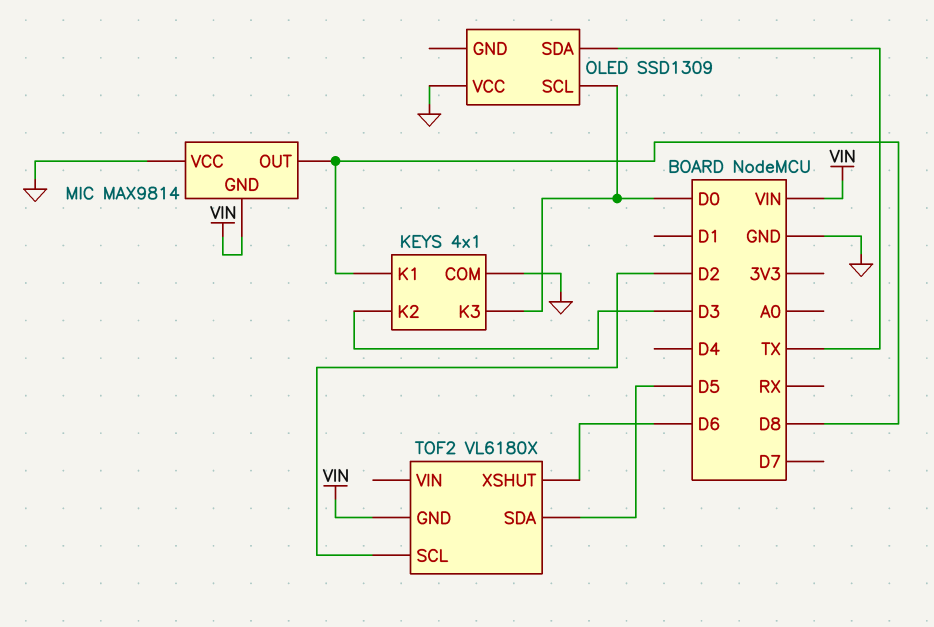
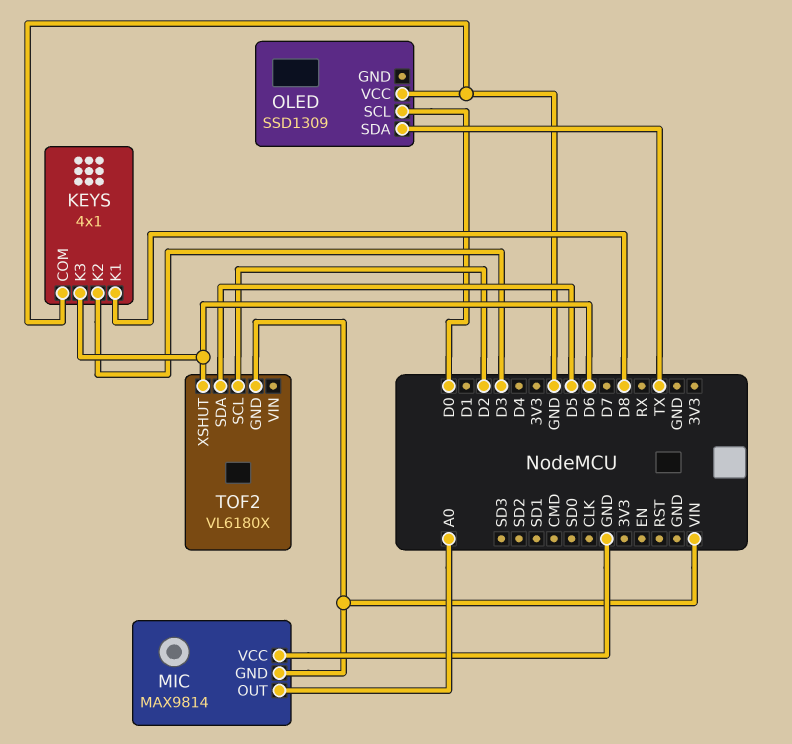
KEYS pin K3: D0 -> D6
MIC pin OUT: D8 -> A0

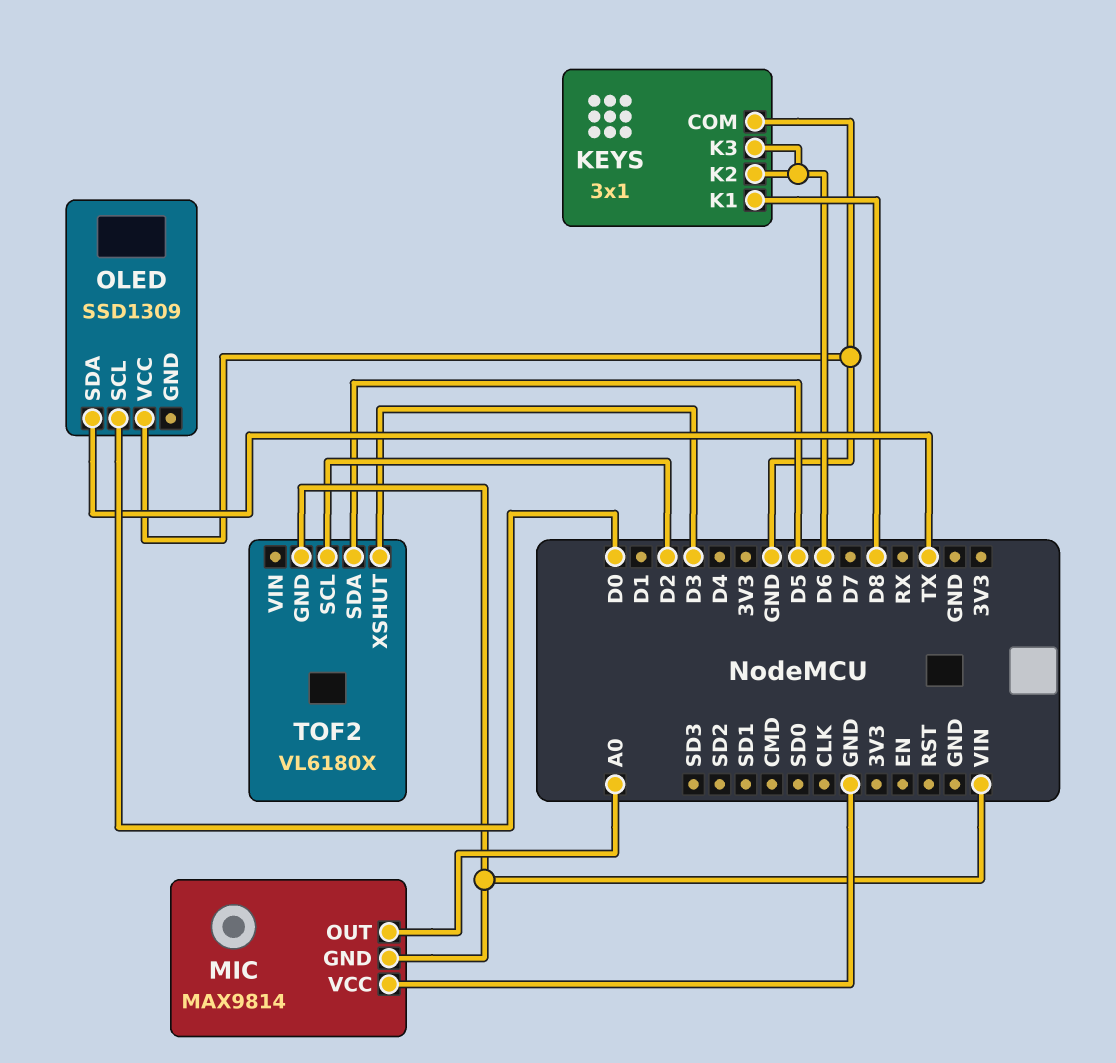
KEYS: 4x1 -> 3x1
KEYS pin K2: D3 -> D6
TOF2 pin XSHUT: D6 -> D3

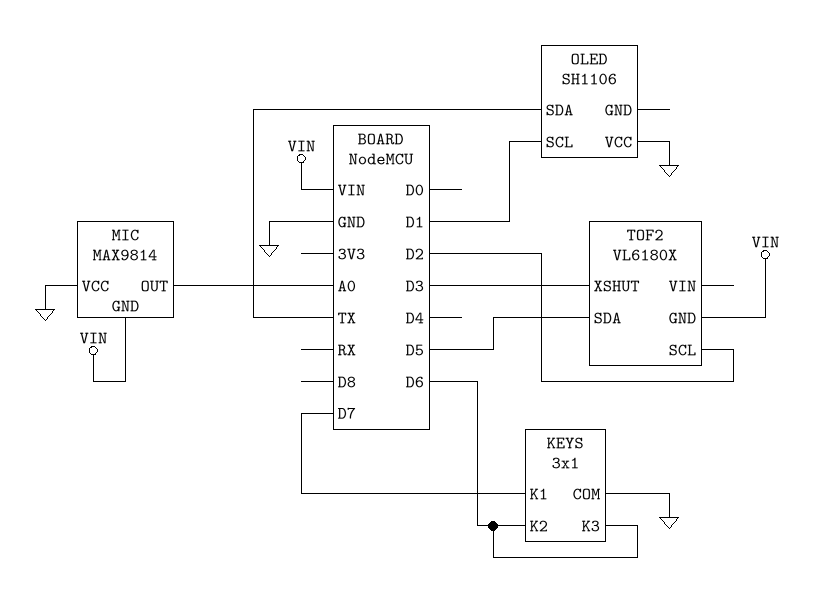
KEYS pin K1: D8 -> D7
OLED: SSD1309 -> SH1106
OLED pin SCL: D0 -> D1

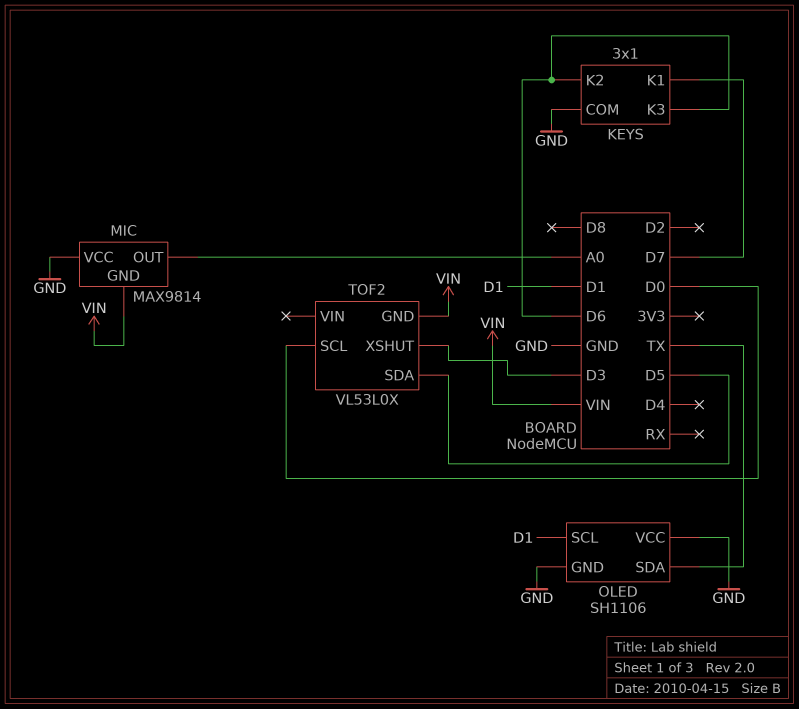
OLED pin GND: none -> GND
TOF2: VL6180X -> VL53L0X
TOF2 pin SCL: D2 -> D0

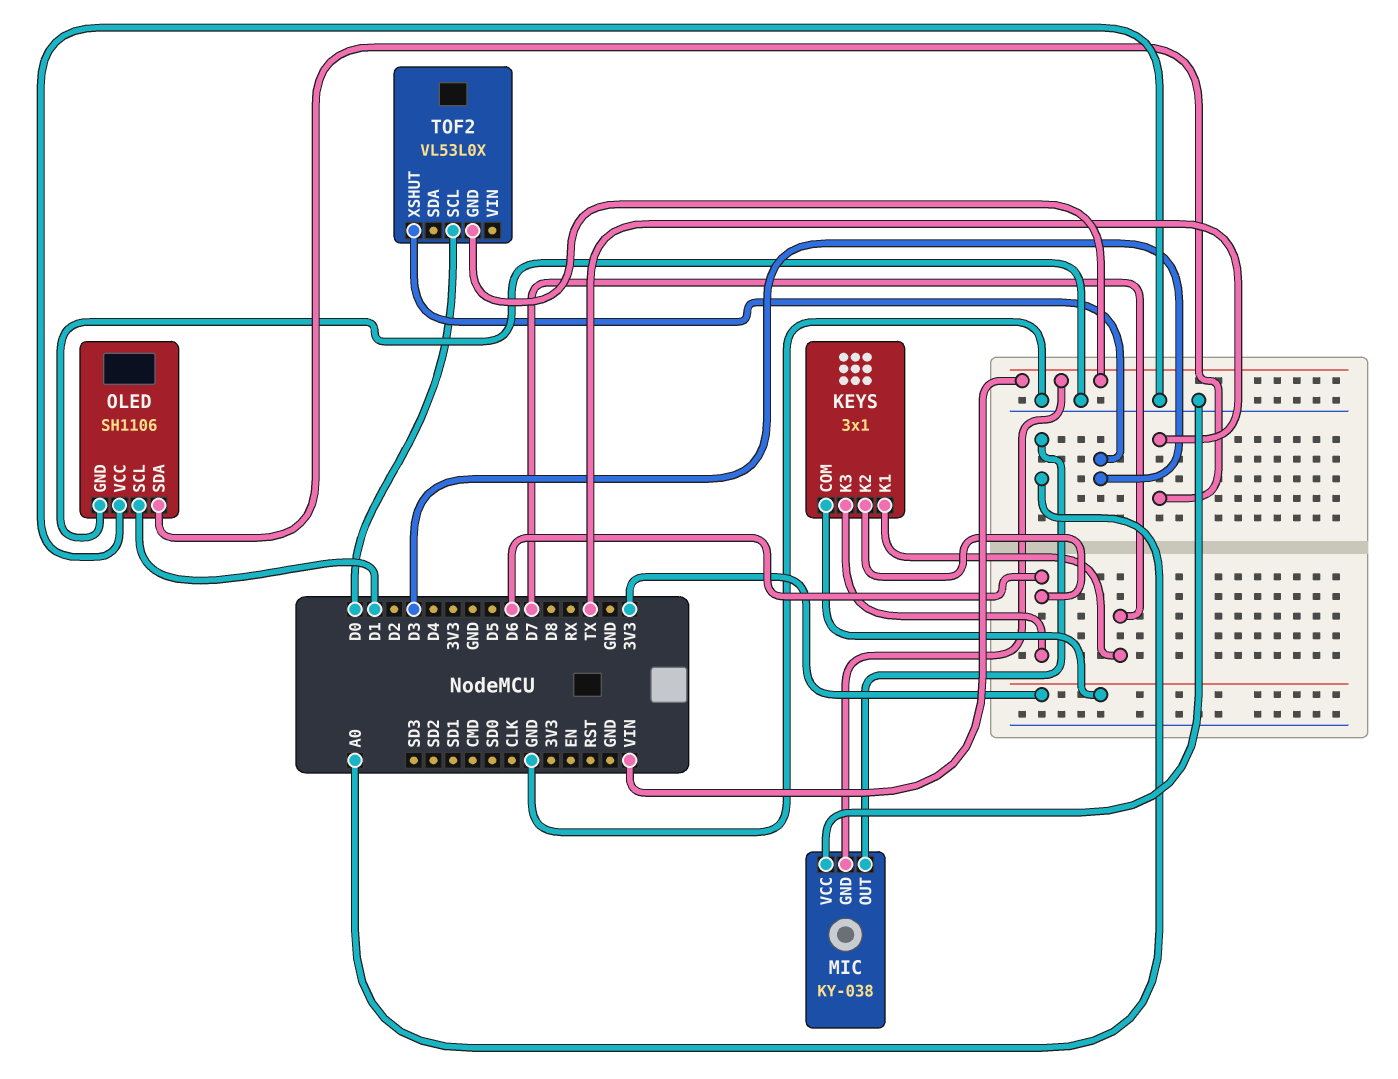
KEYS pin COM: GND -> 3V3
MIC: MAX9814 -> KY-038
TOF2 pin SDA: D5 -> none

